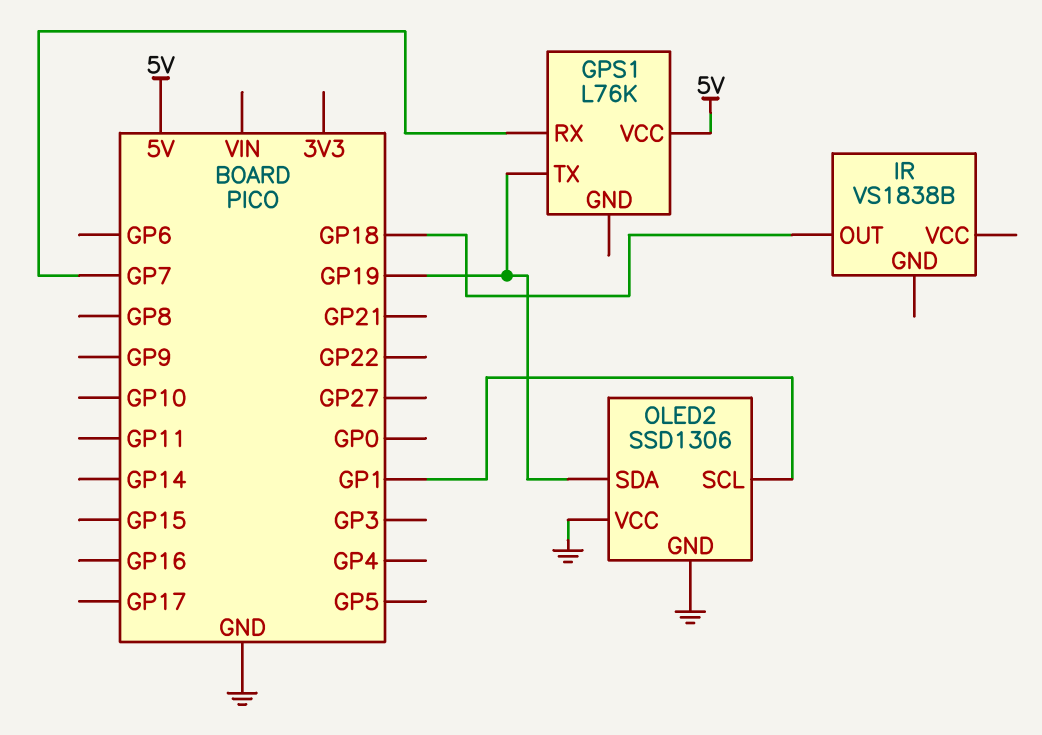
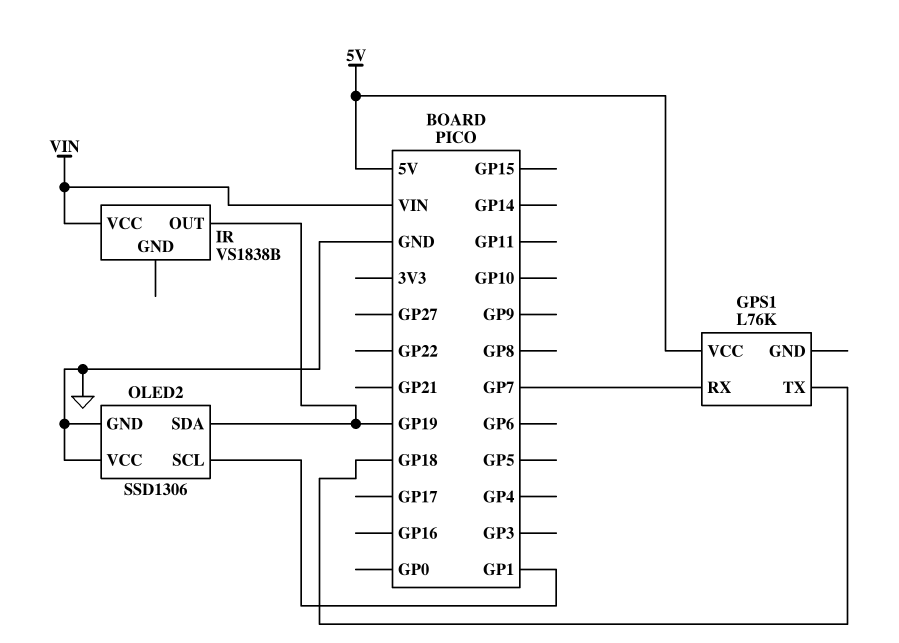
GPS1 pin TX: GP19 -> GP18
IR pin OUT: GP18 -> GP19
IR pin VCC: none -> VIN

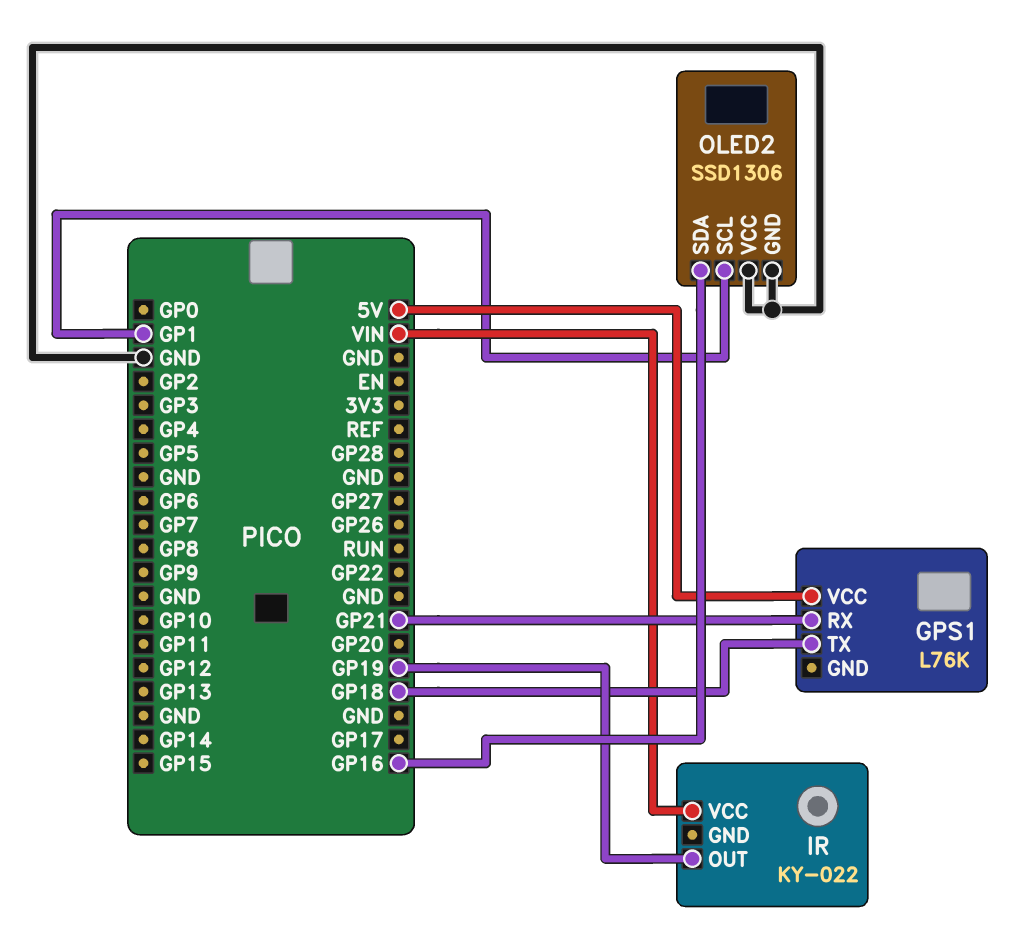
GPS1 pin RX: GP7 -> GP21
IR: VS1838B -> KY-022
OLED2 pin SDA: GP19 -> GP16

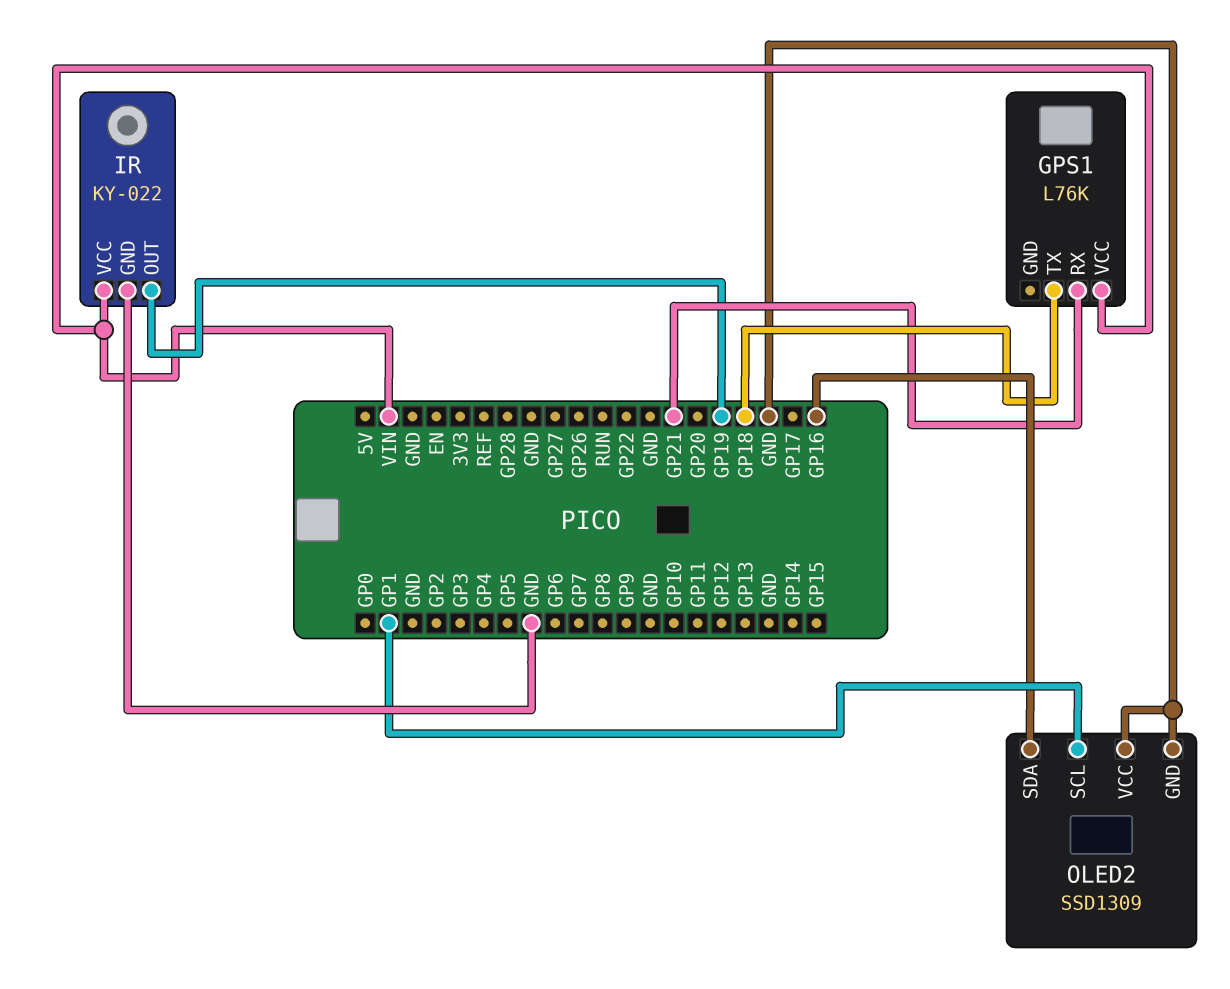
GPS1 pin VCC: 5V -> VIN
IR pin GND: none -> GND
OLED2: SSD1306 -> SSD1309

